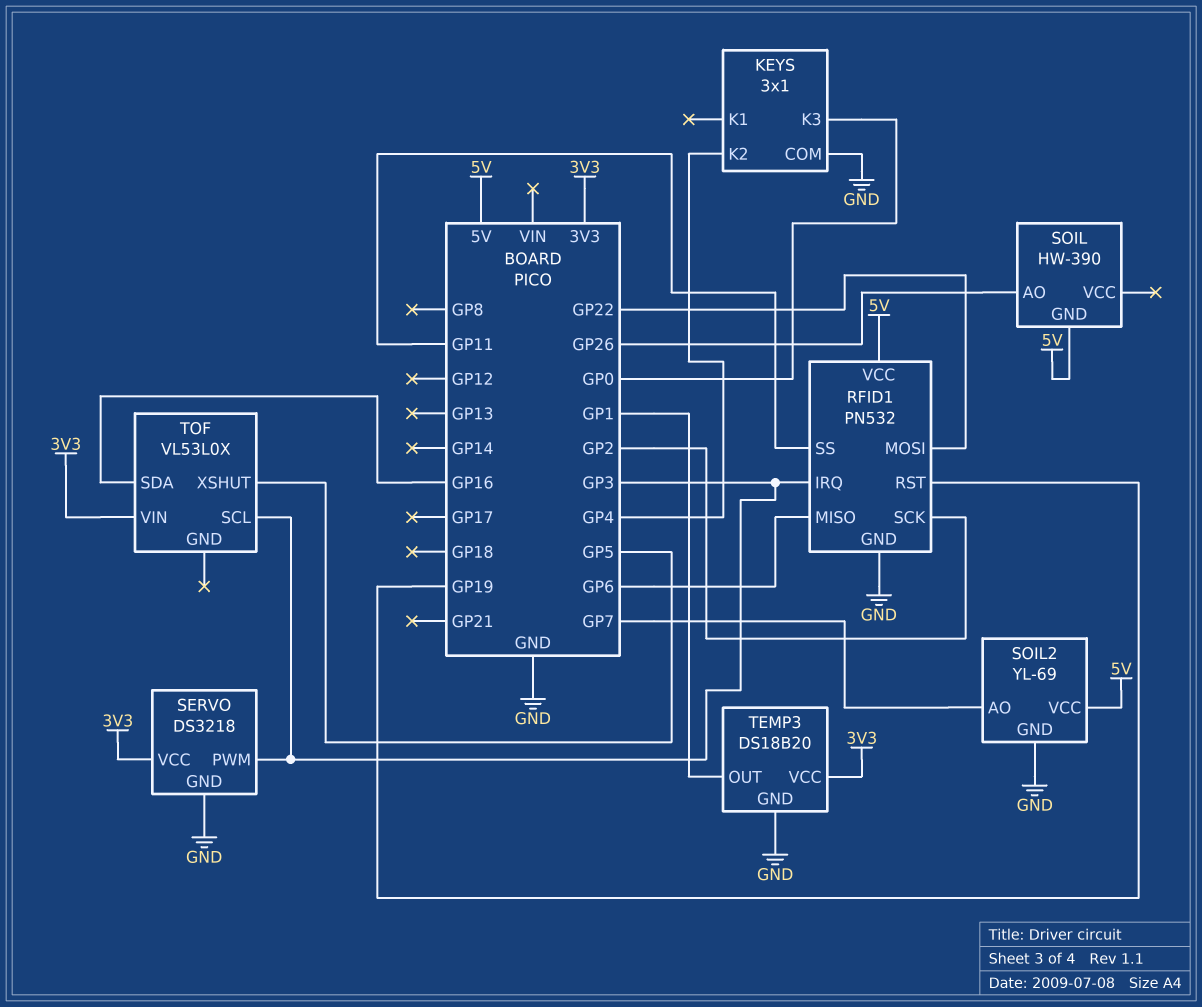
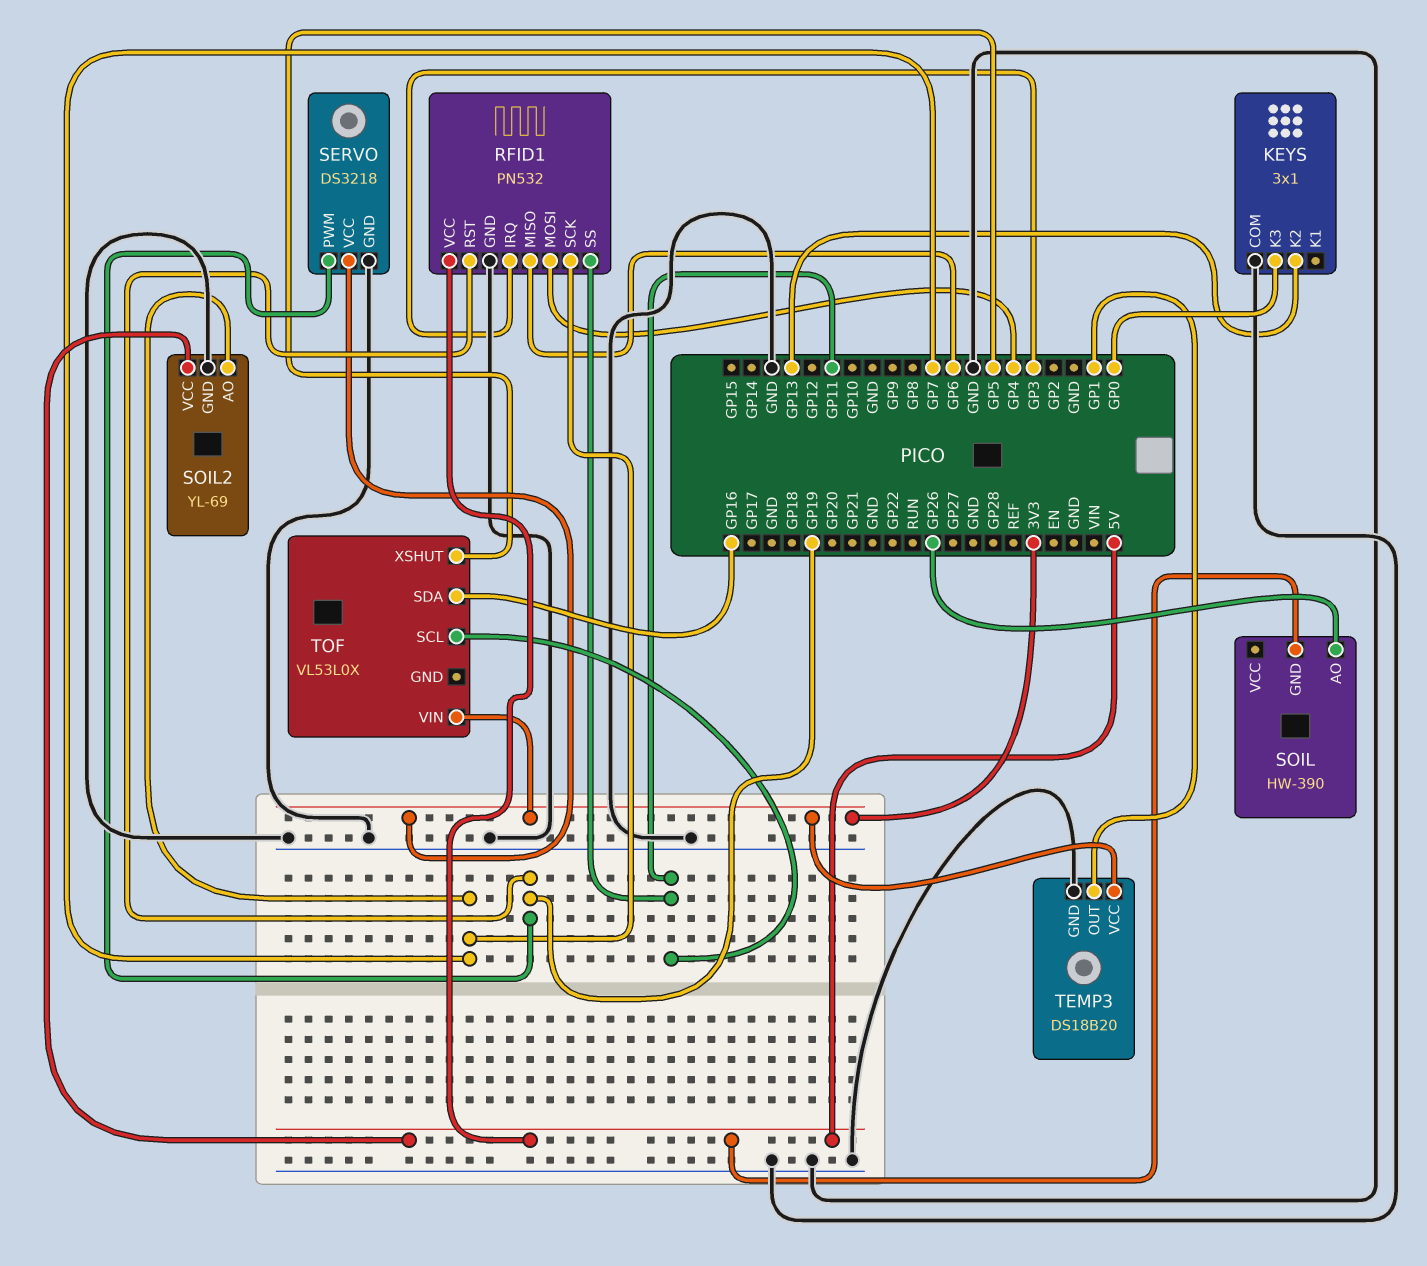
KEYS pin K2: GP4 -> GP13
RFID1 pin MOSI: GP22 -> GP4
RFID1 pin SCK: GP2 -> GP7
SERVO pin PWM: GP3 -> GP19
TOF pin SCL: GP3 -> GP11

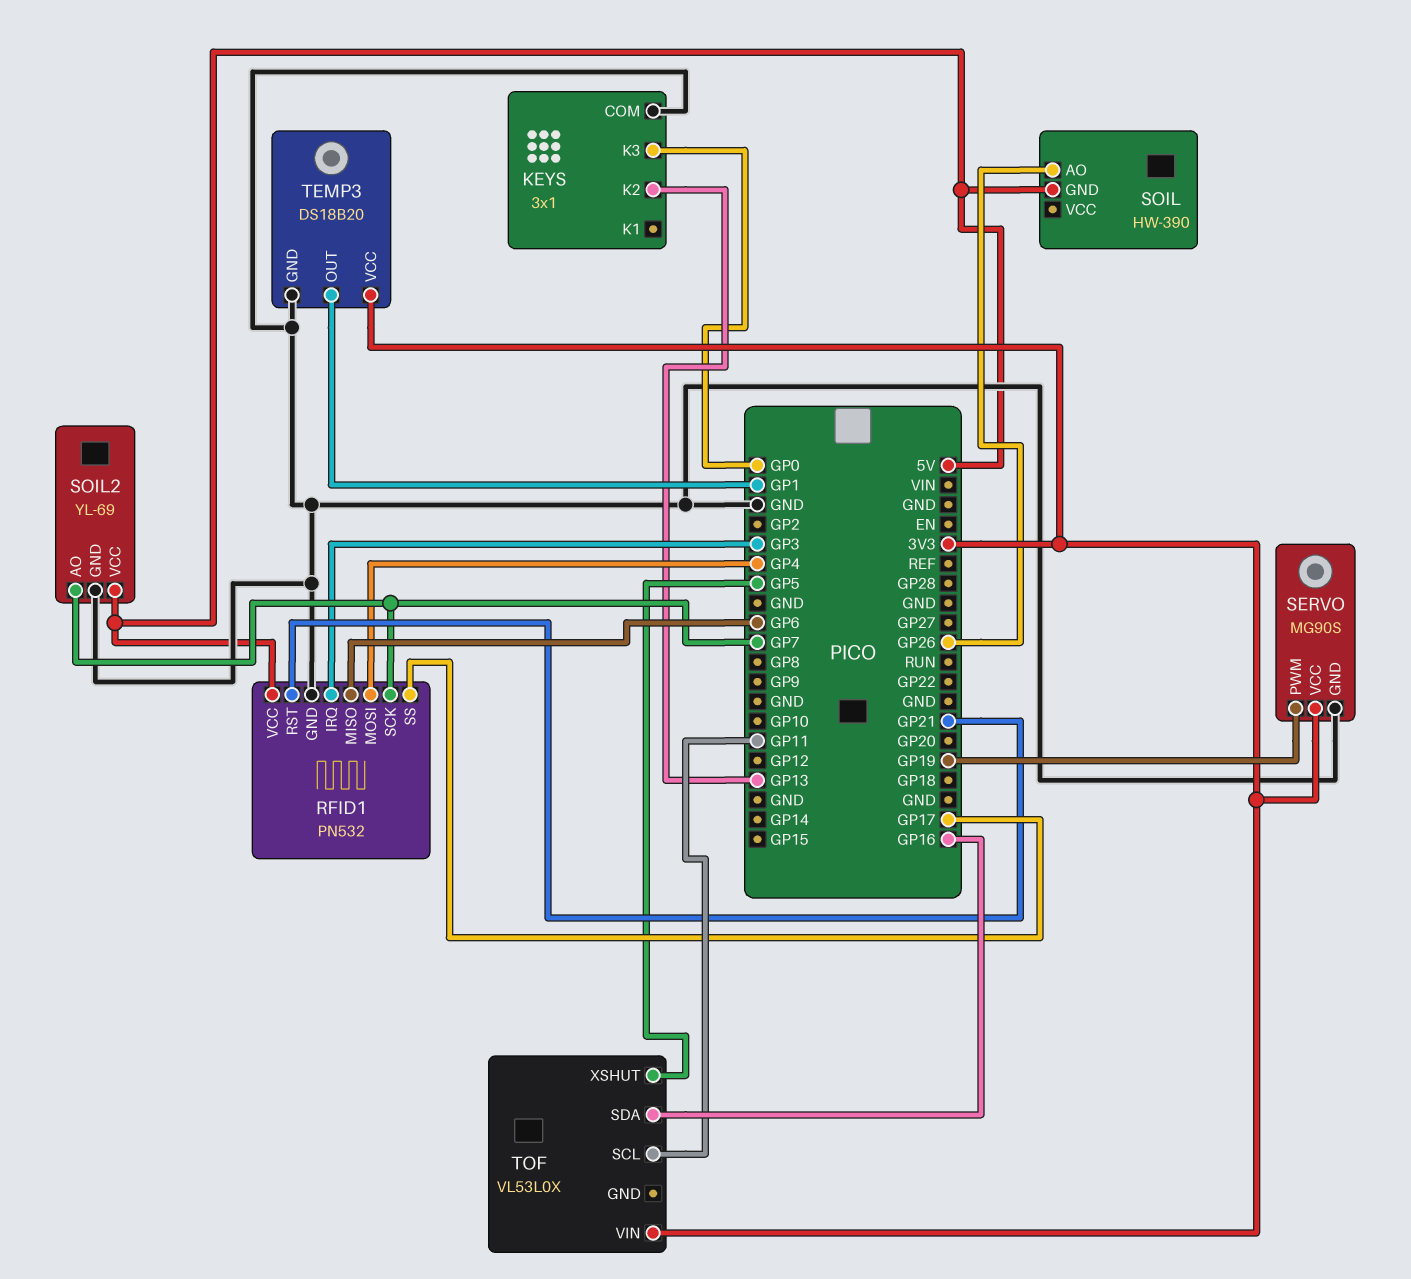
RFID1 pin RST: GP19 -> GP21
RFID1 pin SS: GP11 -> GP17
SERVO: DS3218 -> MG90S

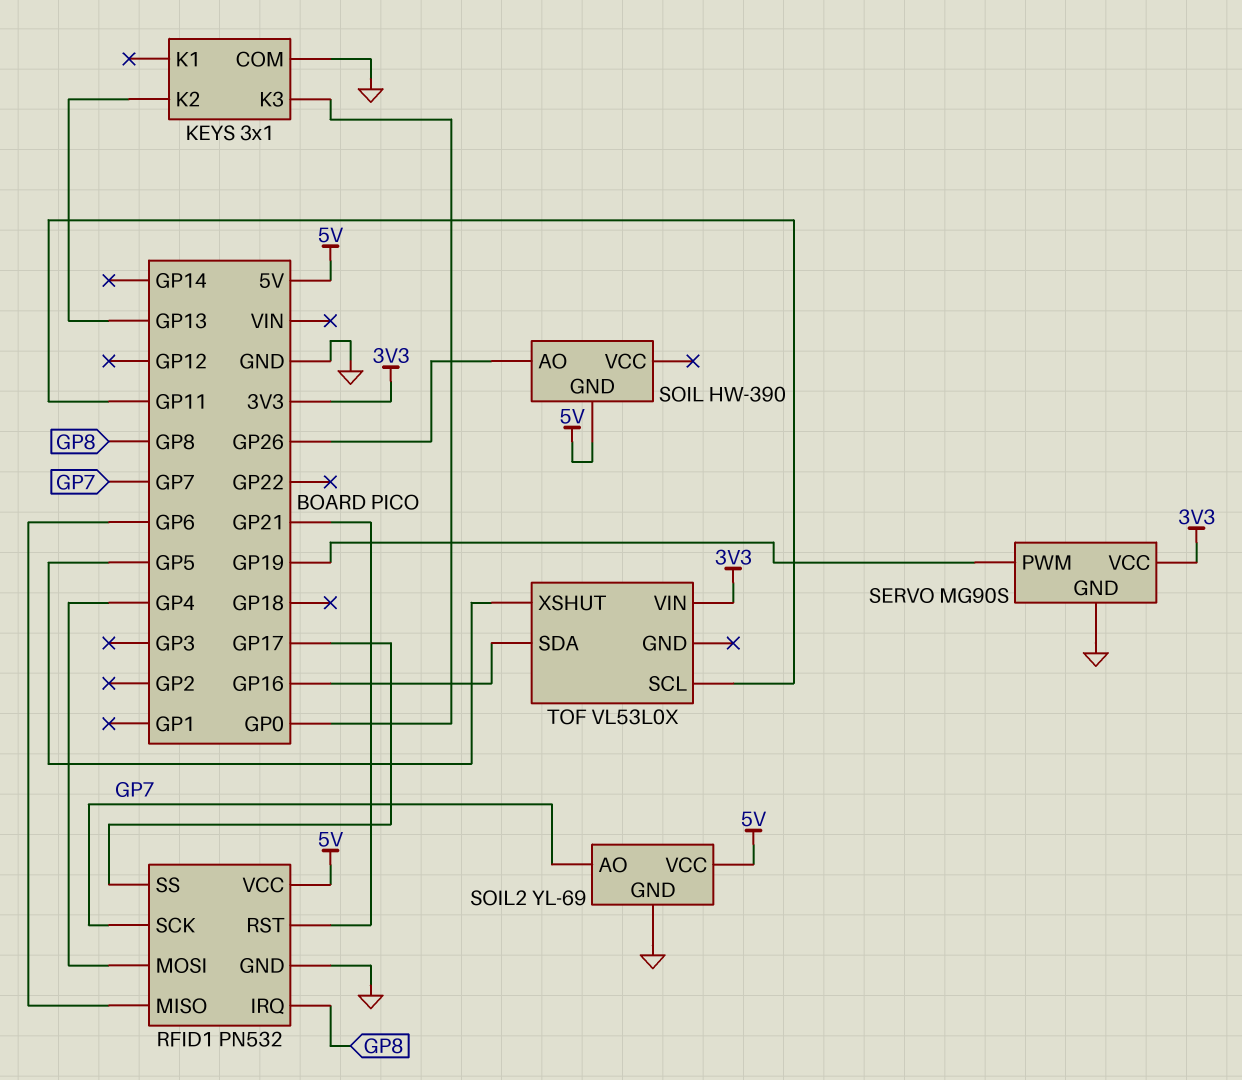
RFID1 pin IRQ: GP3 -> GP8
TEMP3: DS18B20 -> none
TEMP3 pin GND: GND -> none
TEMP3 pin OUT: GP1 -> none
TEMP3 pin VCC: 3V3 -> none

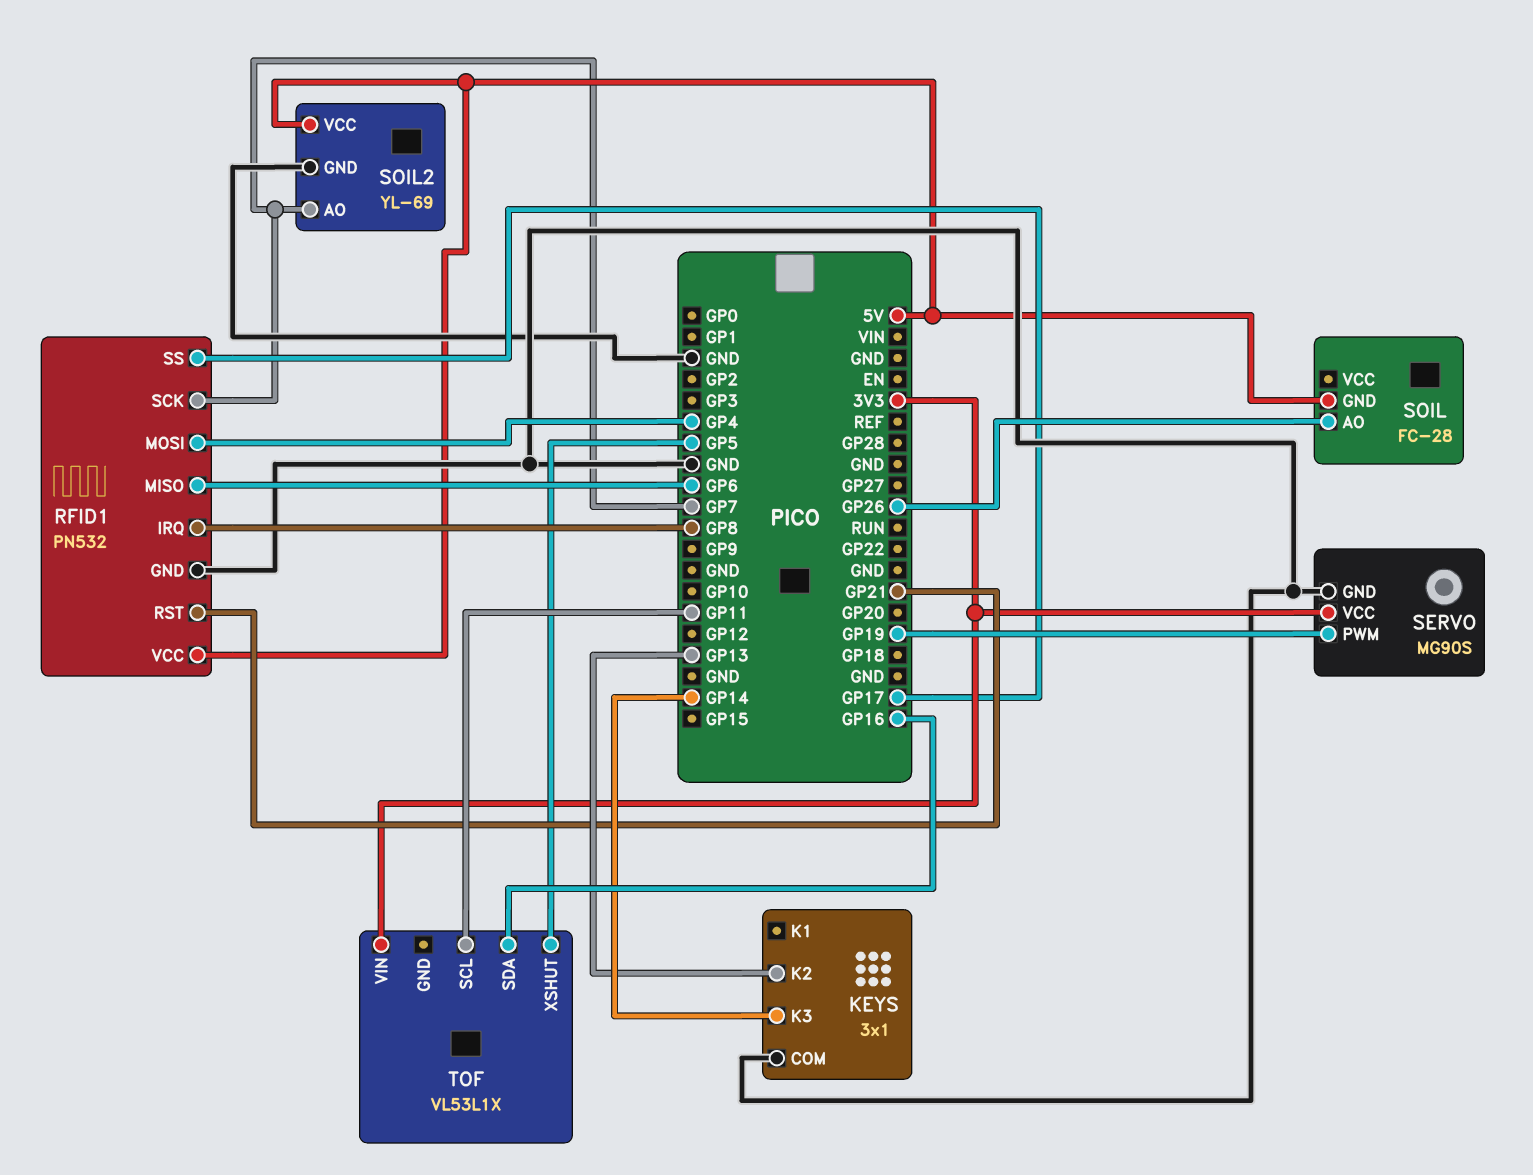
KEYS pin K3: GP0 -> GP14
SOIL: HW-390 -> FC-28
TOF: VL53L0X -> VL53L1X

